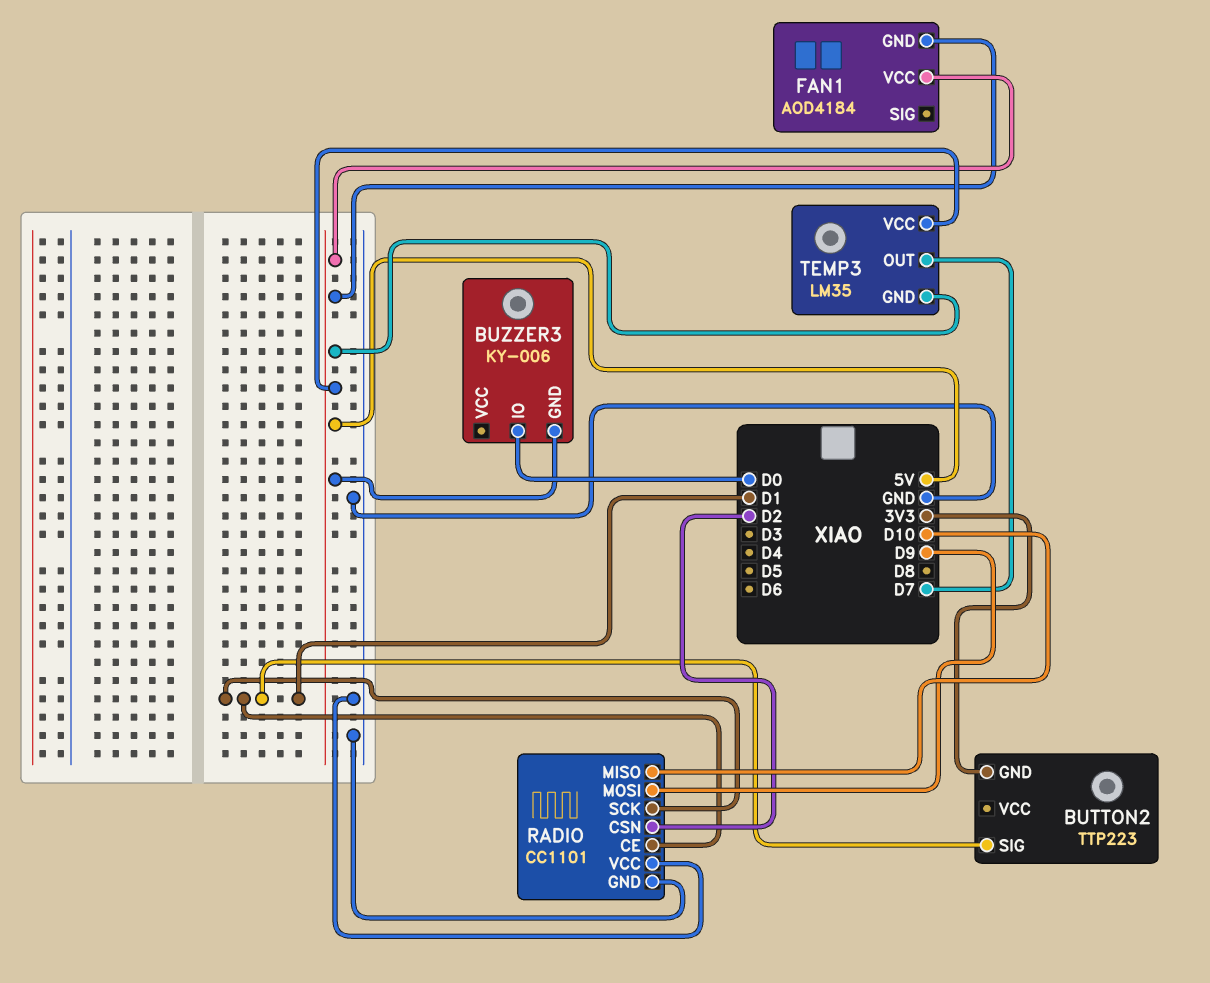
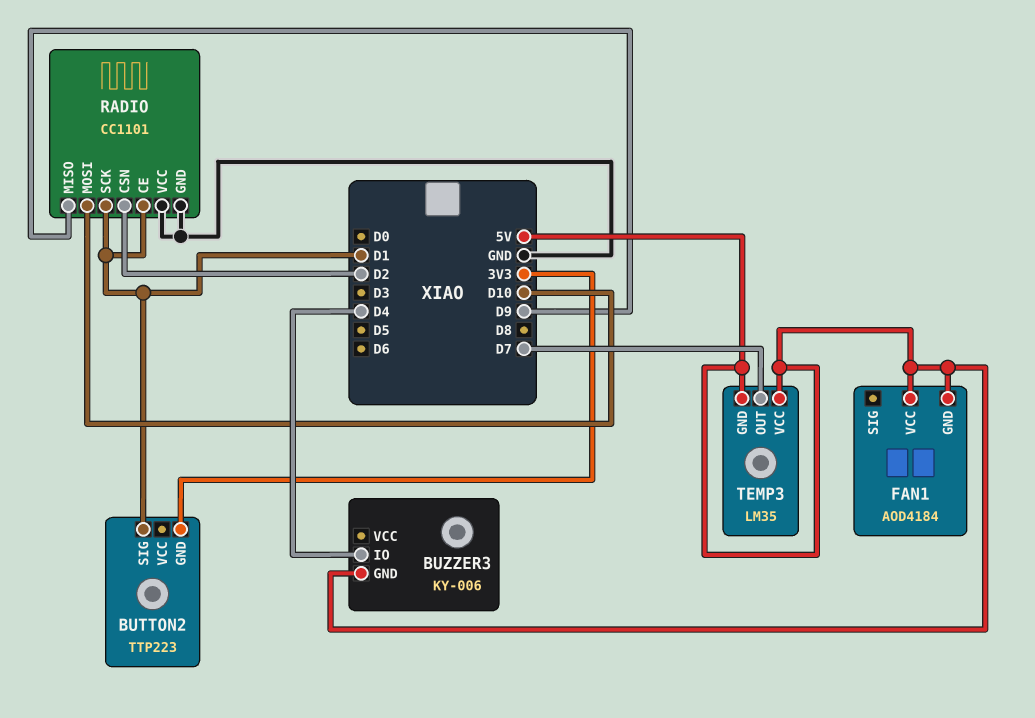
BUZZER3 pin IO: D0 -> D4
RADIO pin MISO: D10 -> D9
RADIO pin MOSI: D9 -> D10

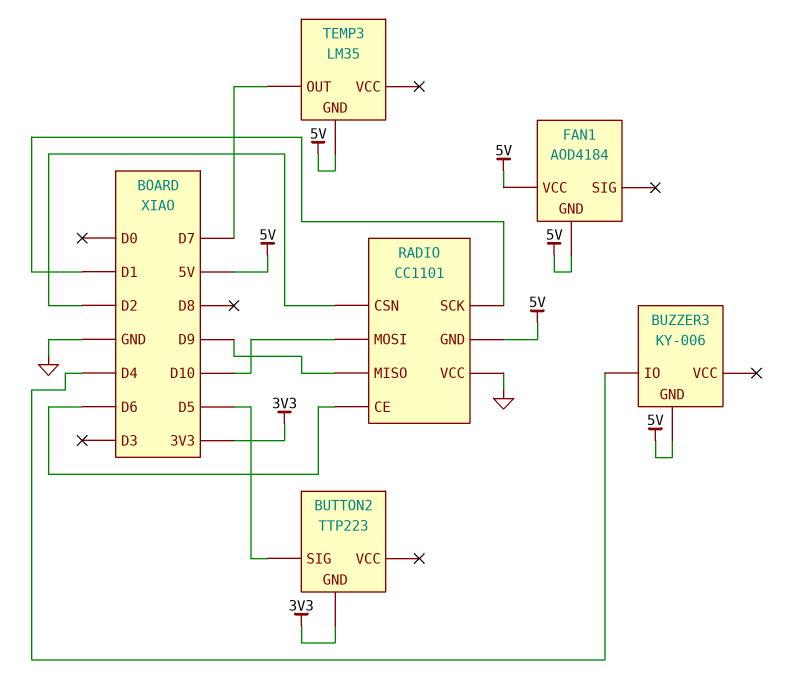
BUTTON2 pin SIG: D1 -> D5
RADIO pin CE: D1 -> D6
RADIO pin GND: GND -> 5V
TEMP3 pin VCC: 5V -> none

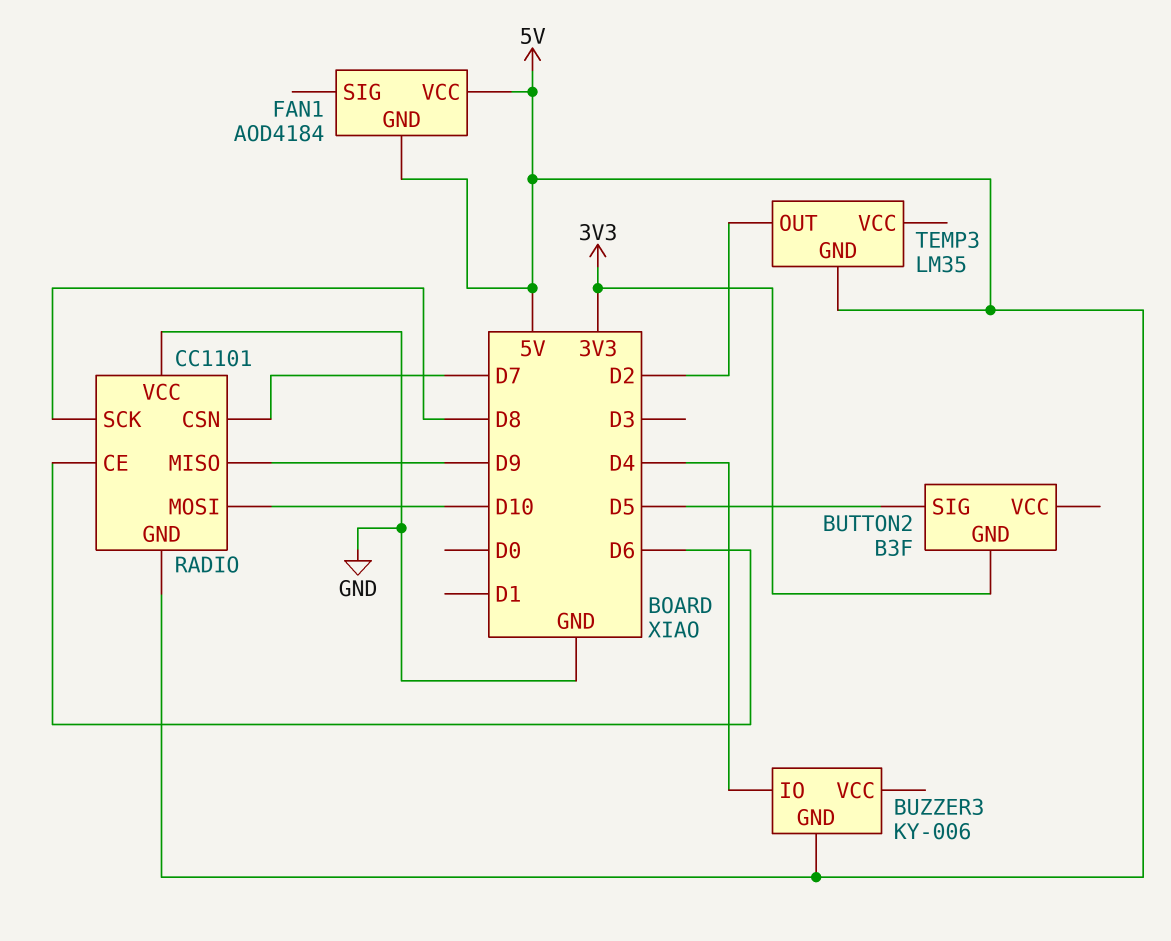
BUTTON2: TTP223 -> B3F
RADIO pin CSN: D2 -> D7
RADIO pin SCK: D1 -> D8
TEMP3 pin OUT: D7 -> D2

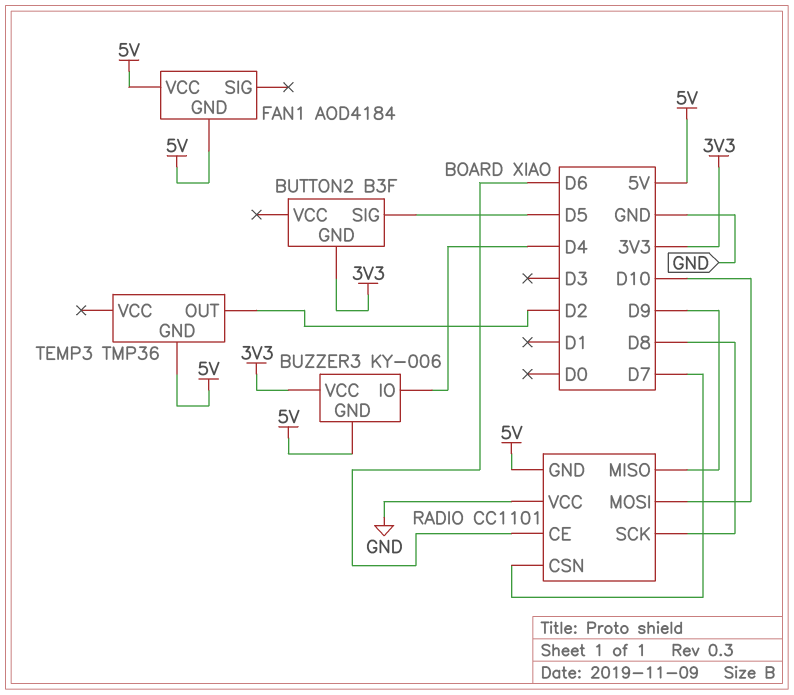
BUZZER3 pin VCC: none -> 3V3
TEMP3: LM35 -> TMP36

